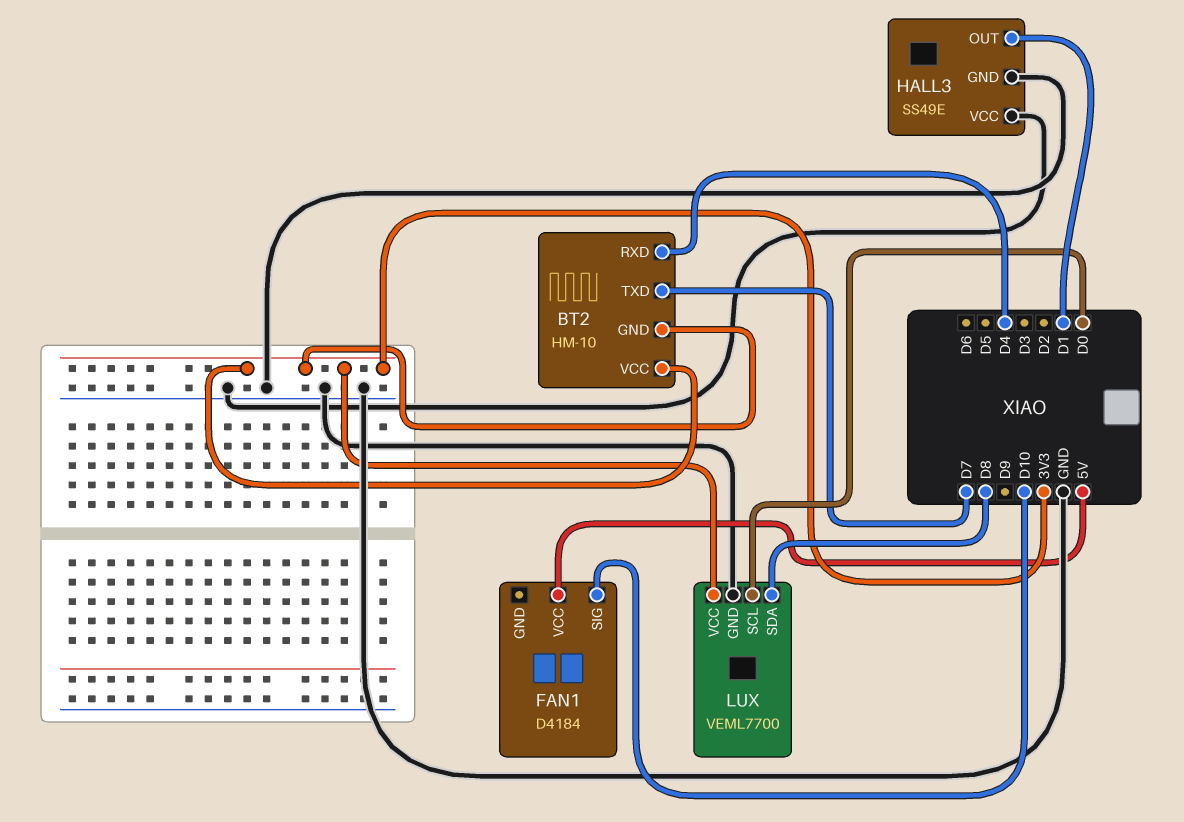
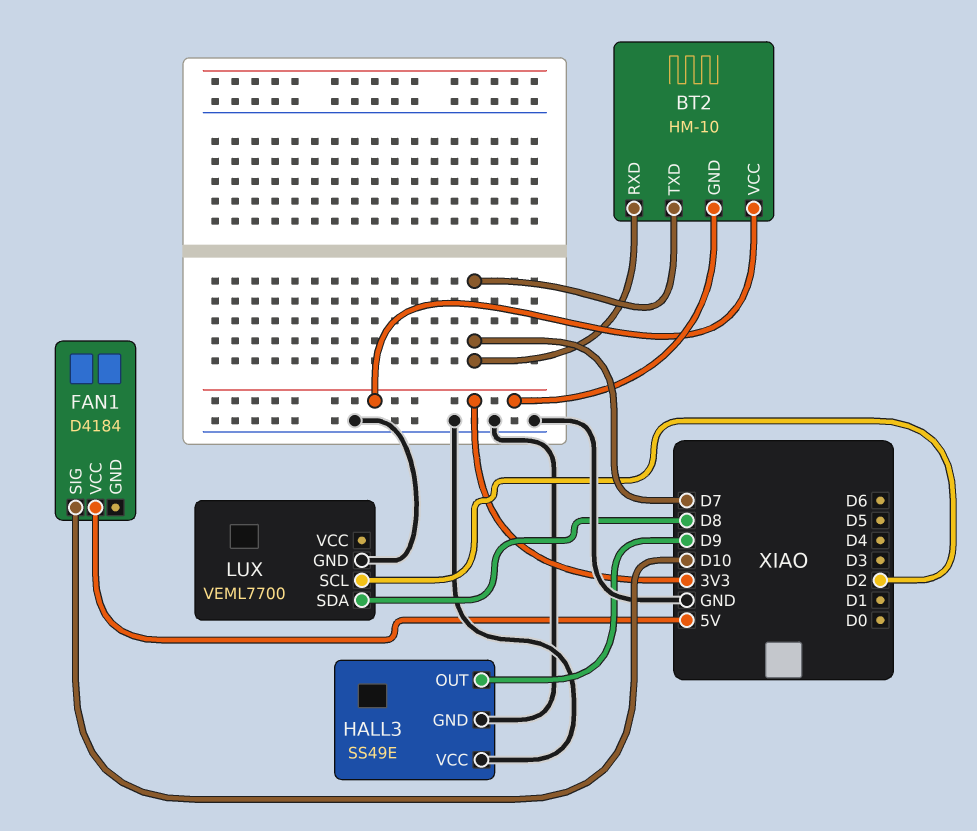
BT2 pin RXD: D4 -> D7
HALL3 pin OUT: D1 -> D9
LUX pin SCL: D0 -> D2
LUX pin VCC: 3V3 -> none

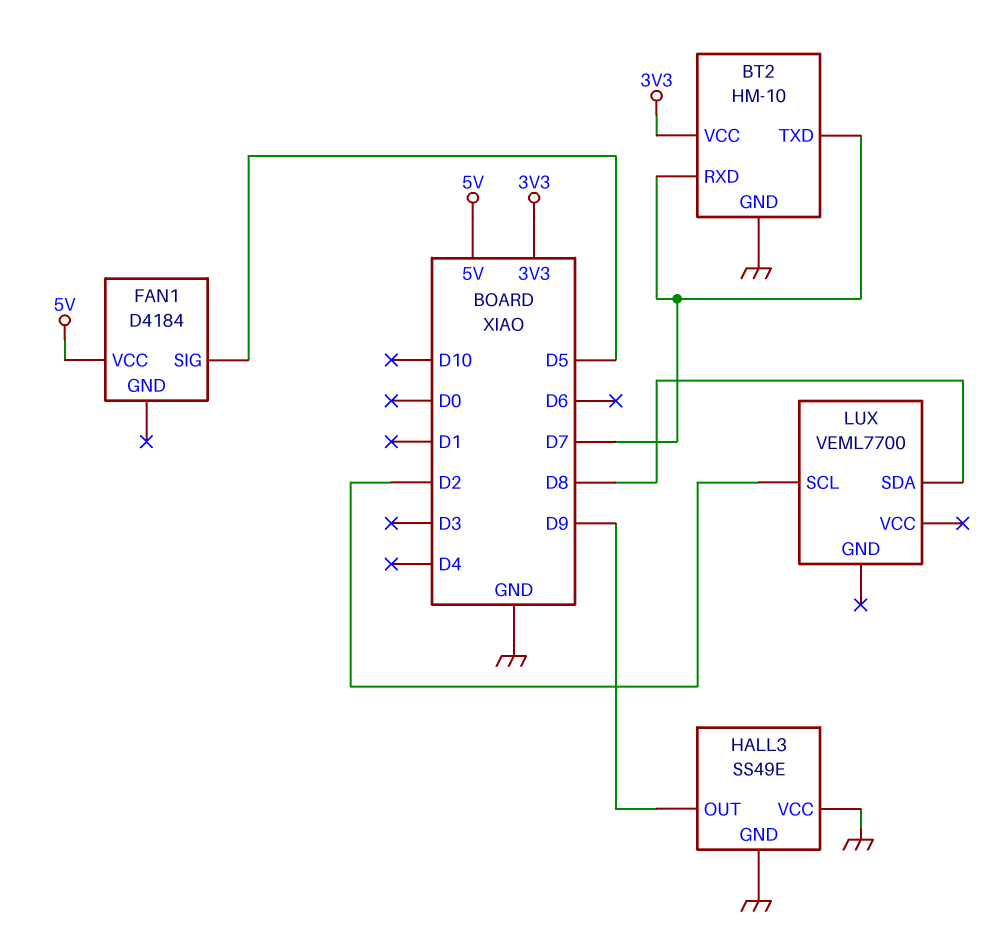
BT2 pin GND: 3V3 -> GND
FAN1 pin SIG: D10 -> D5
LUX pin GND: GND -> none

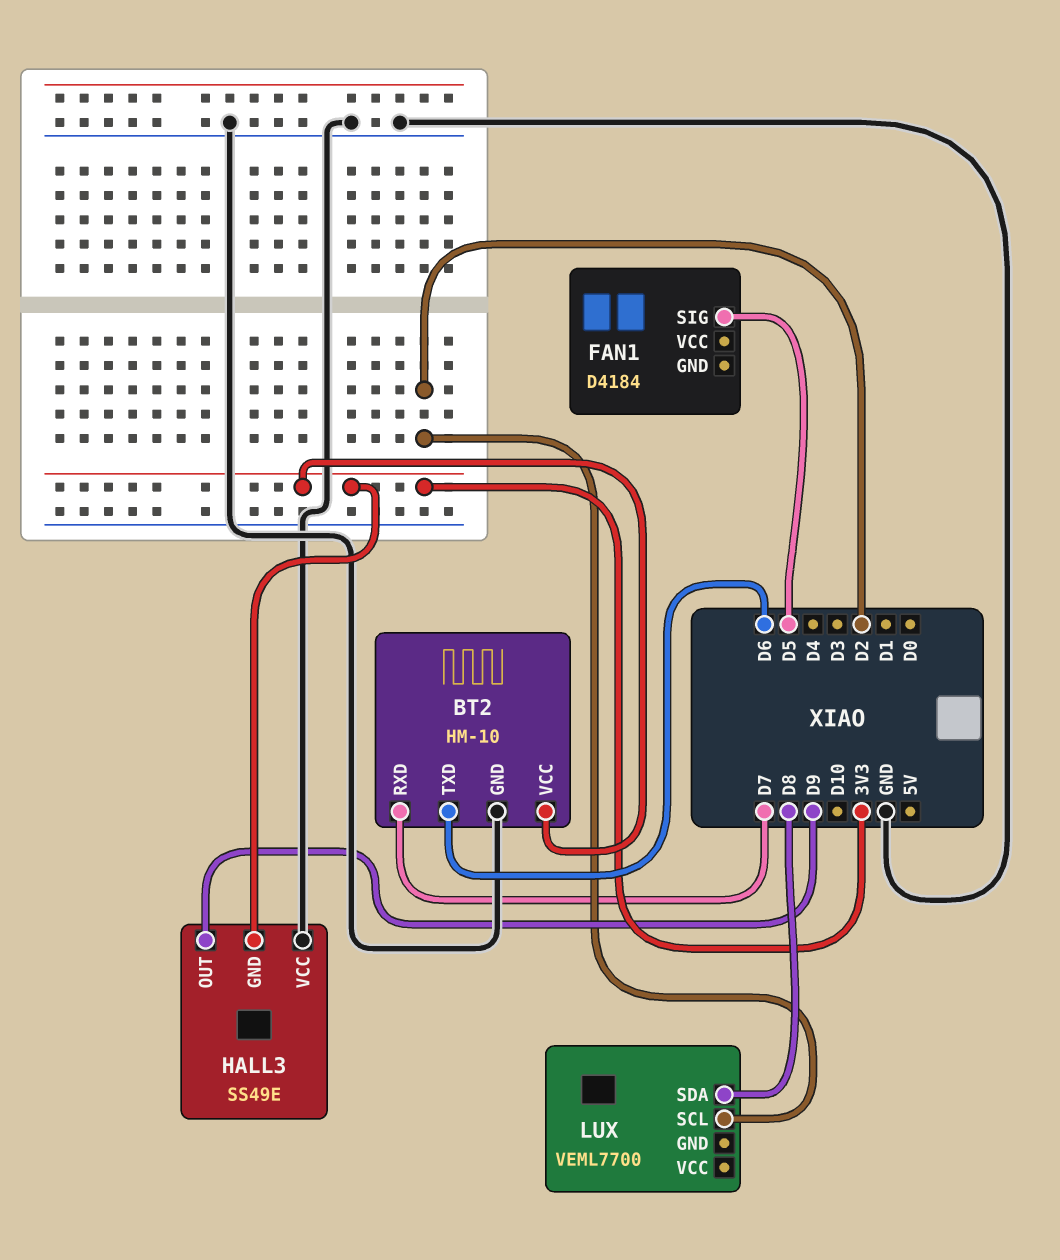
BT2 pin TXD: D7 -> D6
FAN1 pin VCC: 5V -> none
HALL3 pin GND: GND -> 3V3

